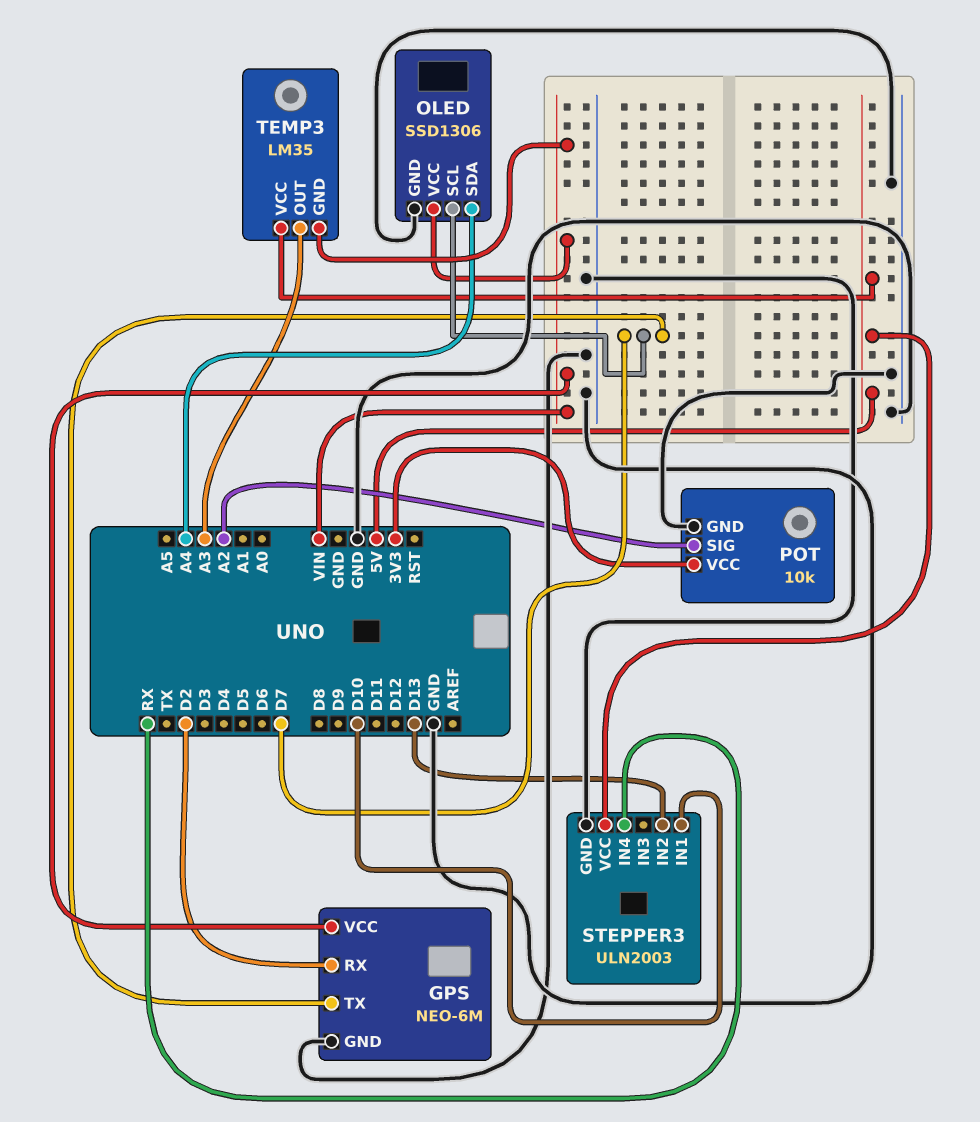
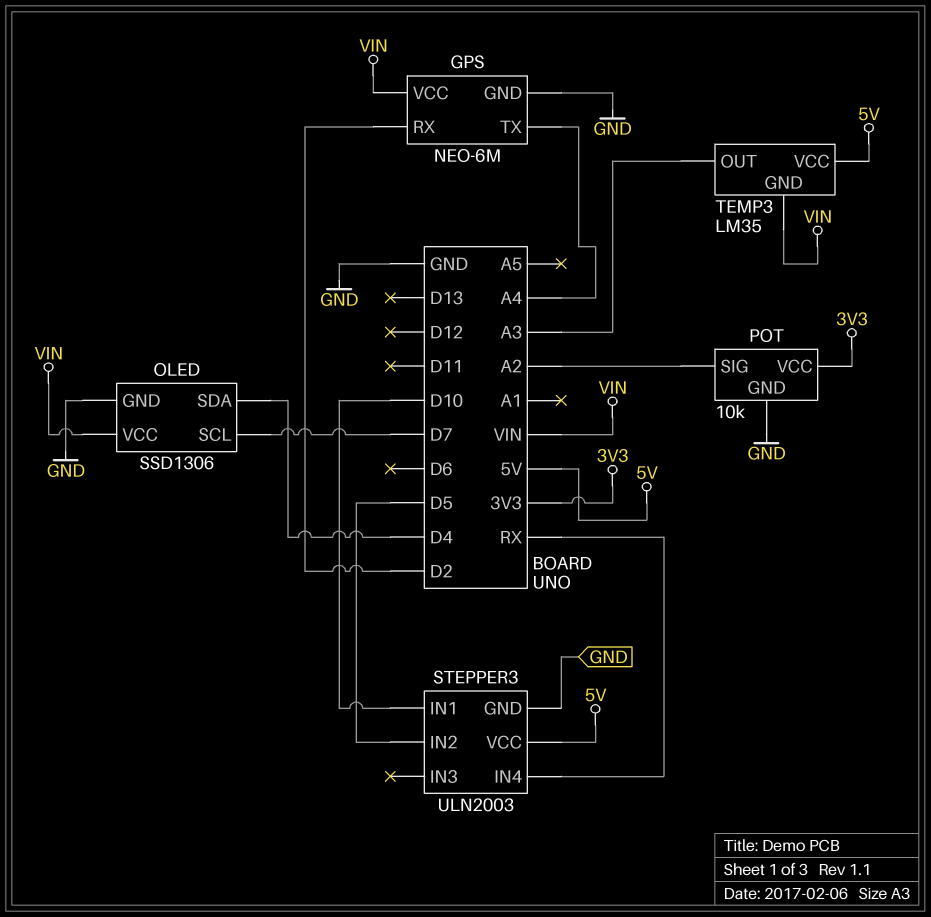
GPS pin TX: D7 -> A4
OLED pin SDA: A4 -> D4
STEPPER3 pin IN2: D13 -> D5

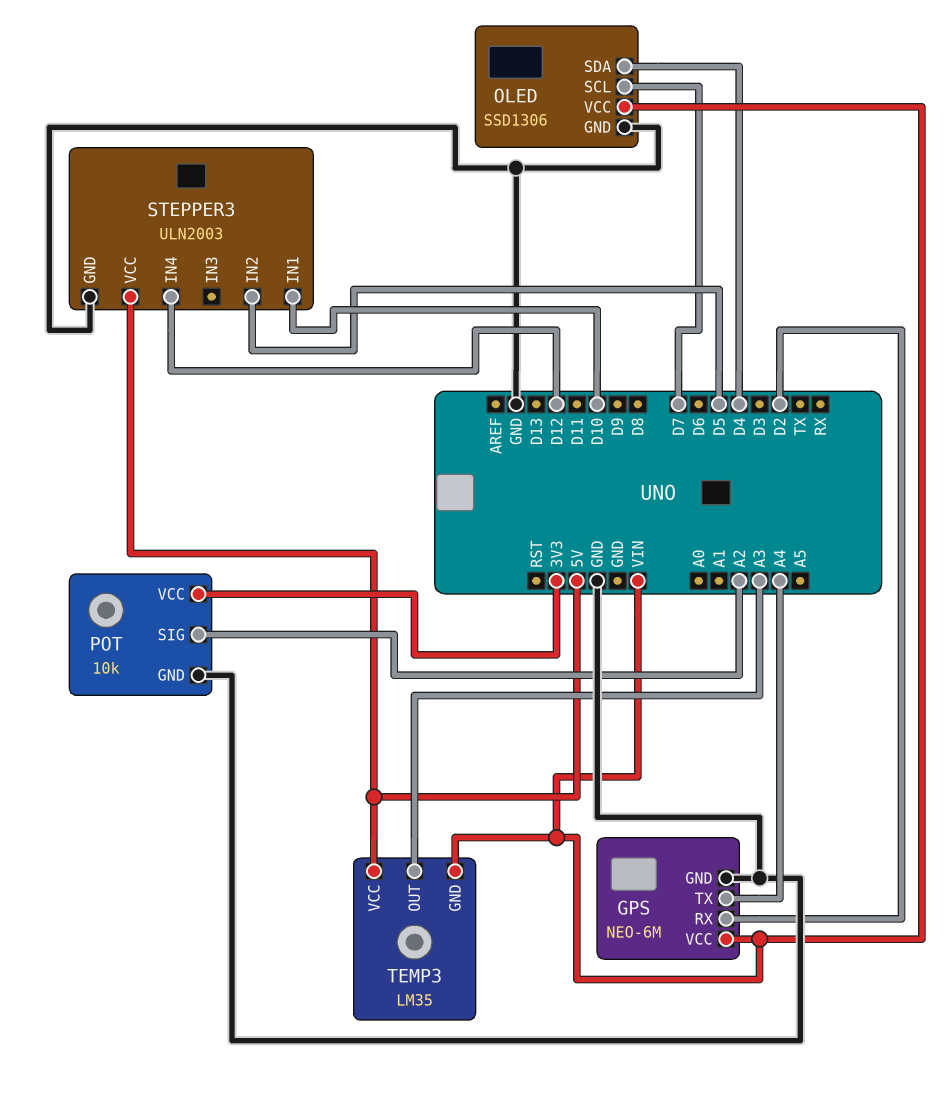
STEPPER3 pin IN4: RX -> D12

